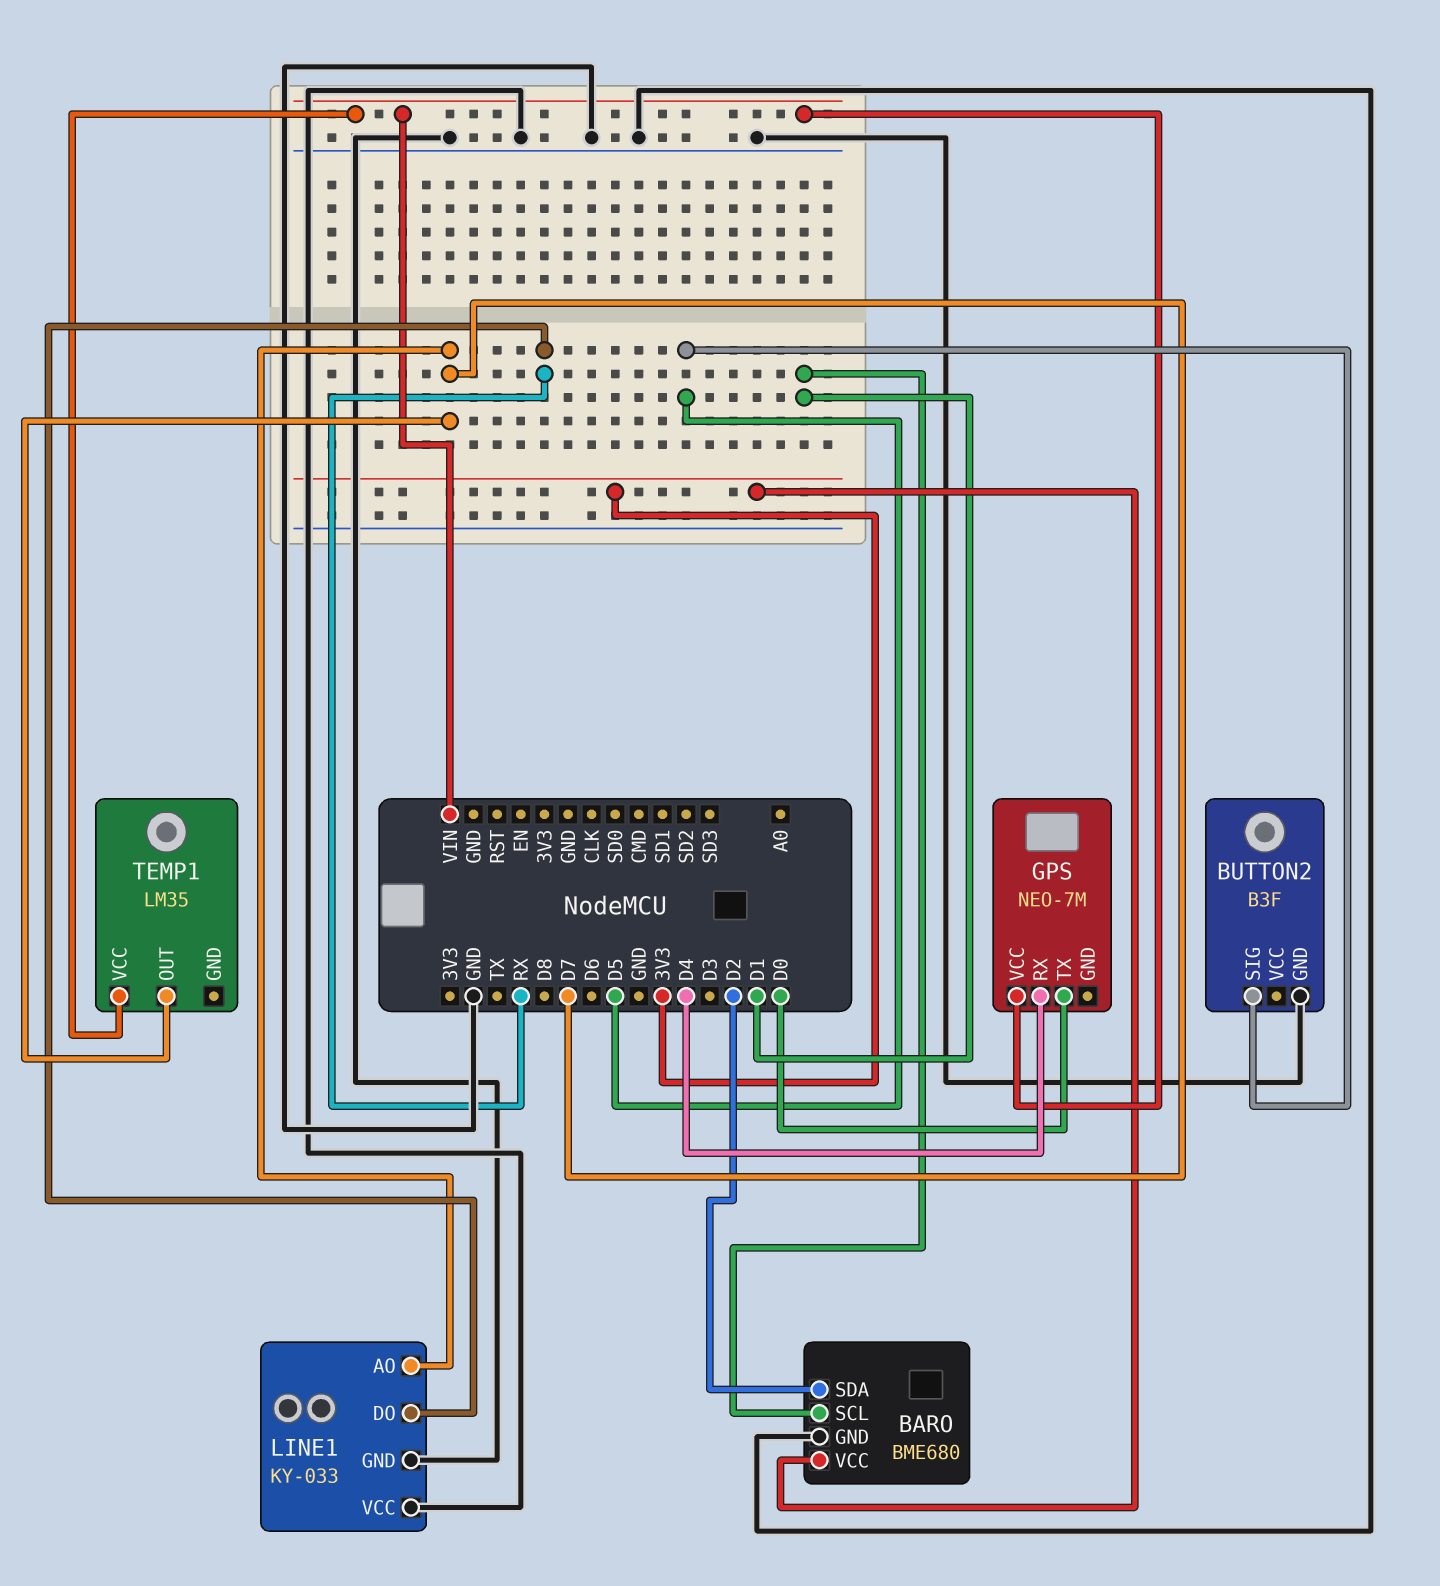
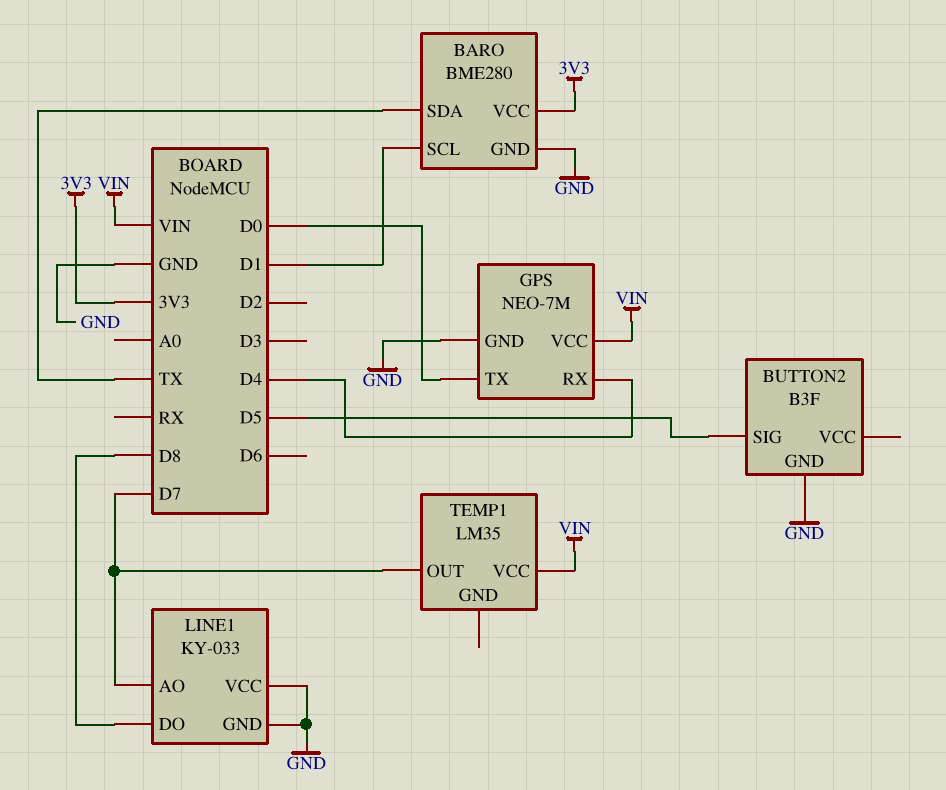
BARO: BME680 -> BME280
BARO pin SDA: D2 -> TX
GPS pin GND: none -> GND
LINE1 pin DO: RX -> D8

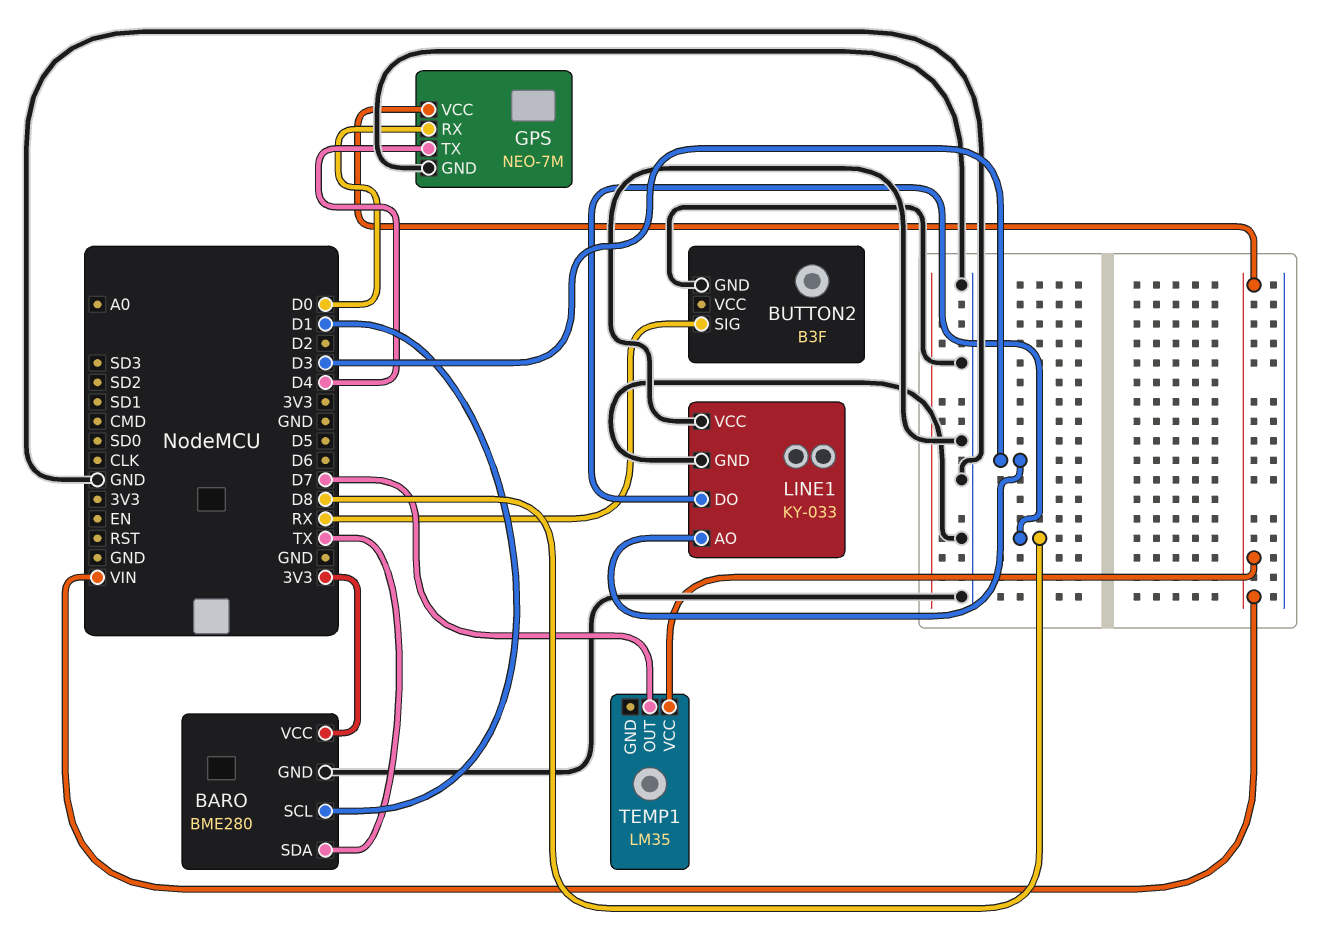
BUTTON2 pin SIG: D5 -> RX
GPS pin RX: D4 -> D0
GPS pin TX: D0 -> D4
LINE1 pin AO: D7 -> D3

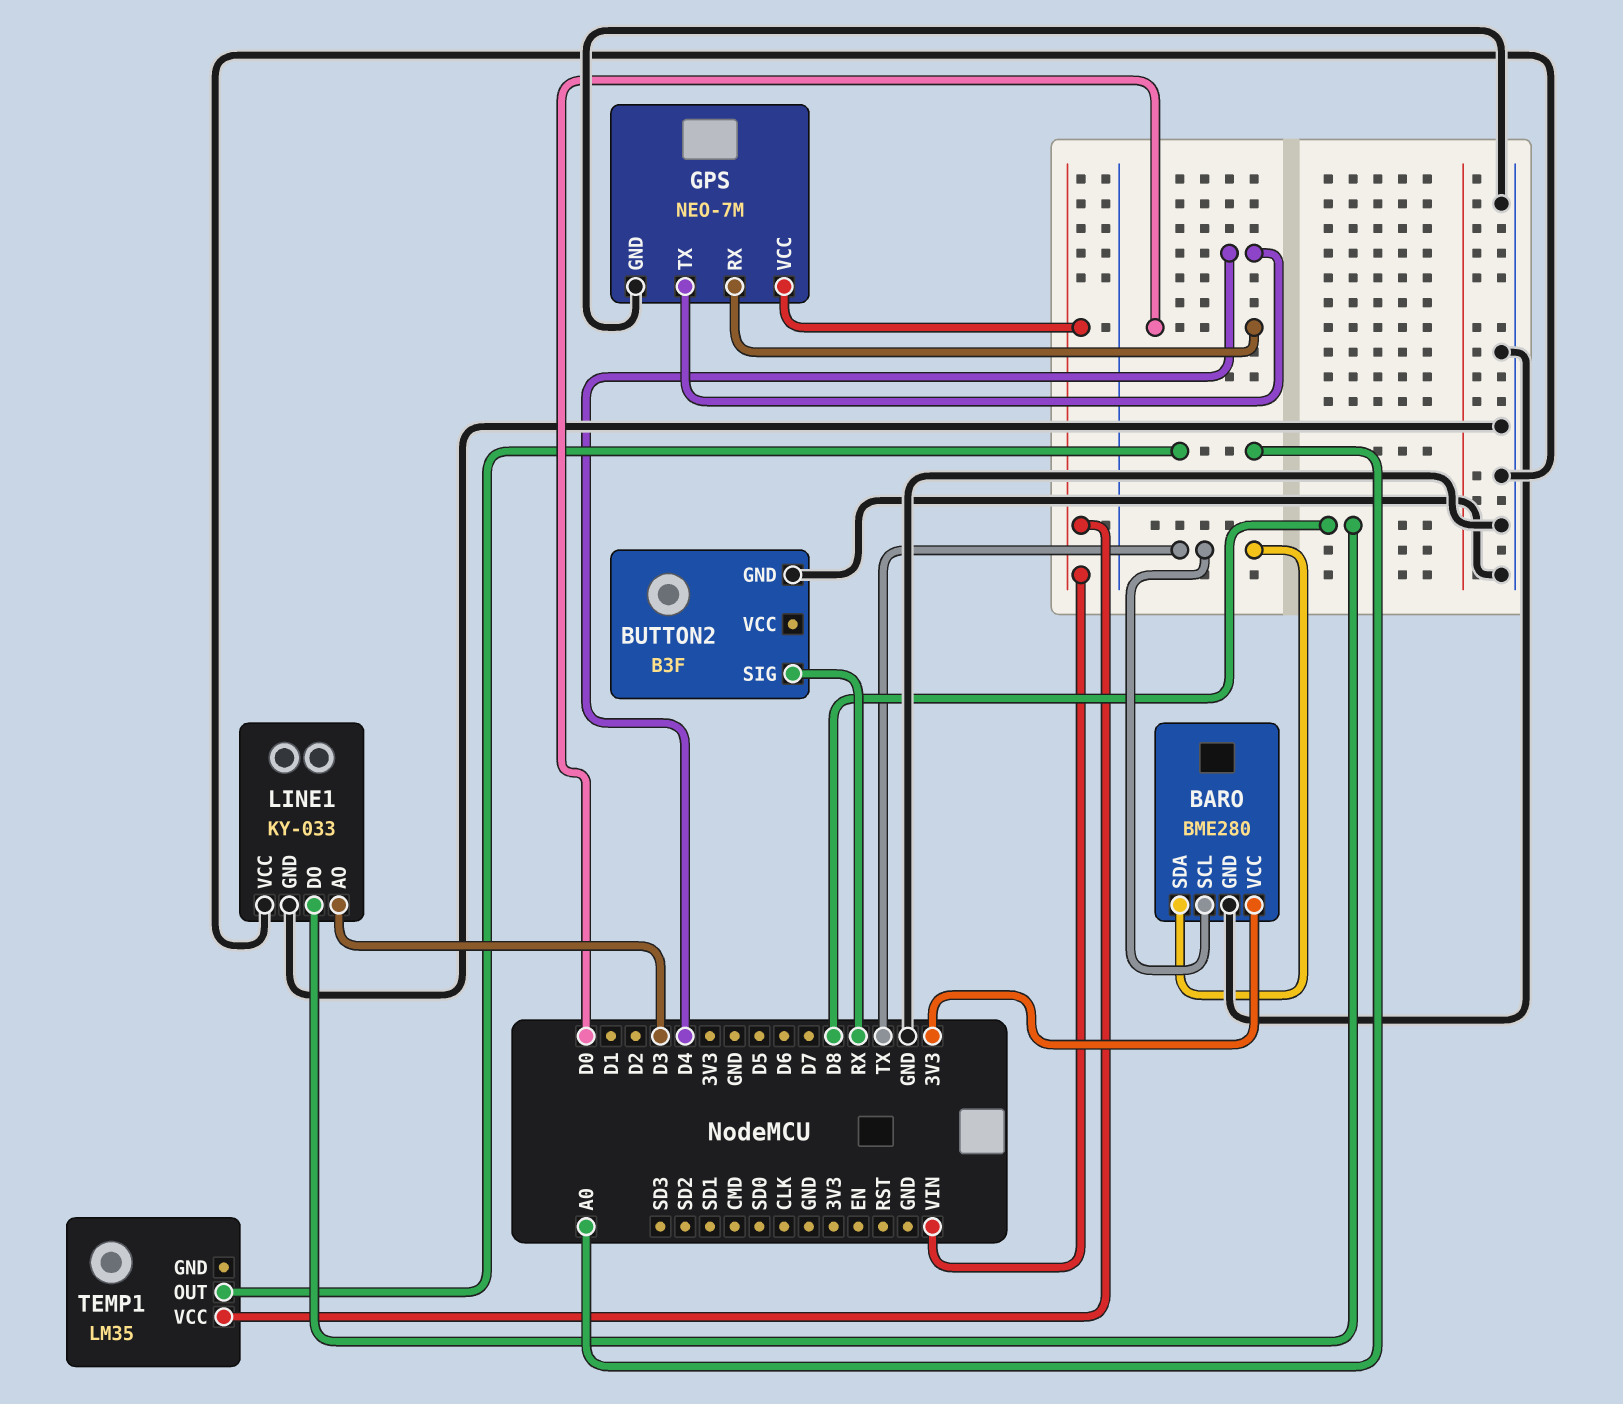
BARO pin SCL: D1 -> TX
TEMP1 pin OUT: D7 -> A0

